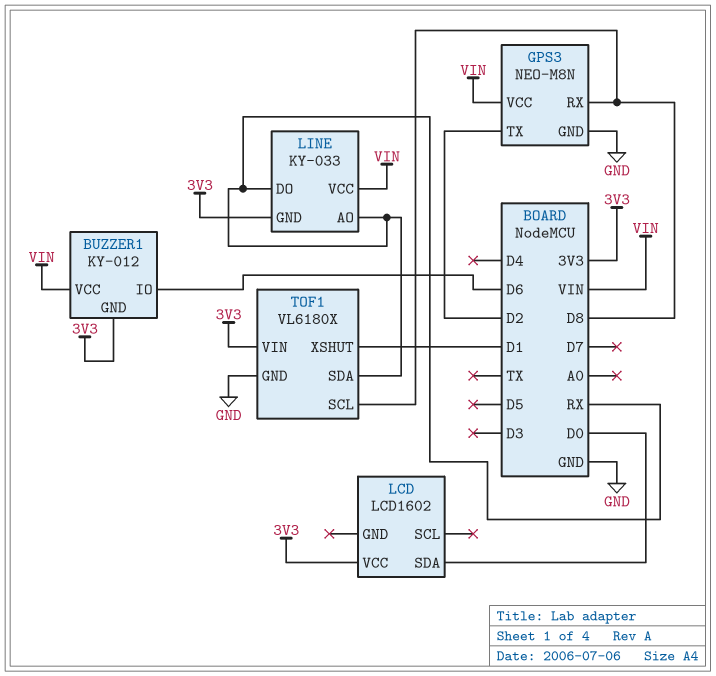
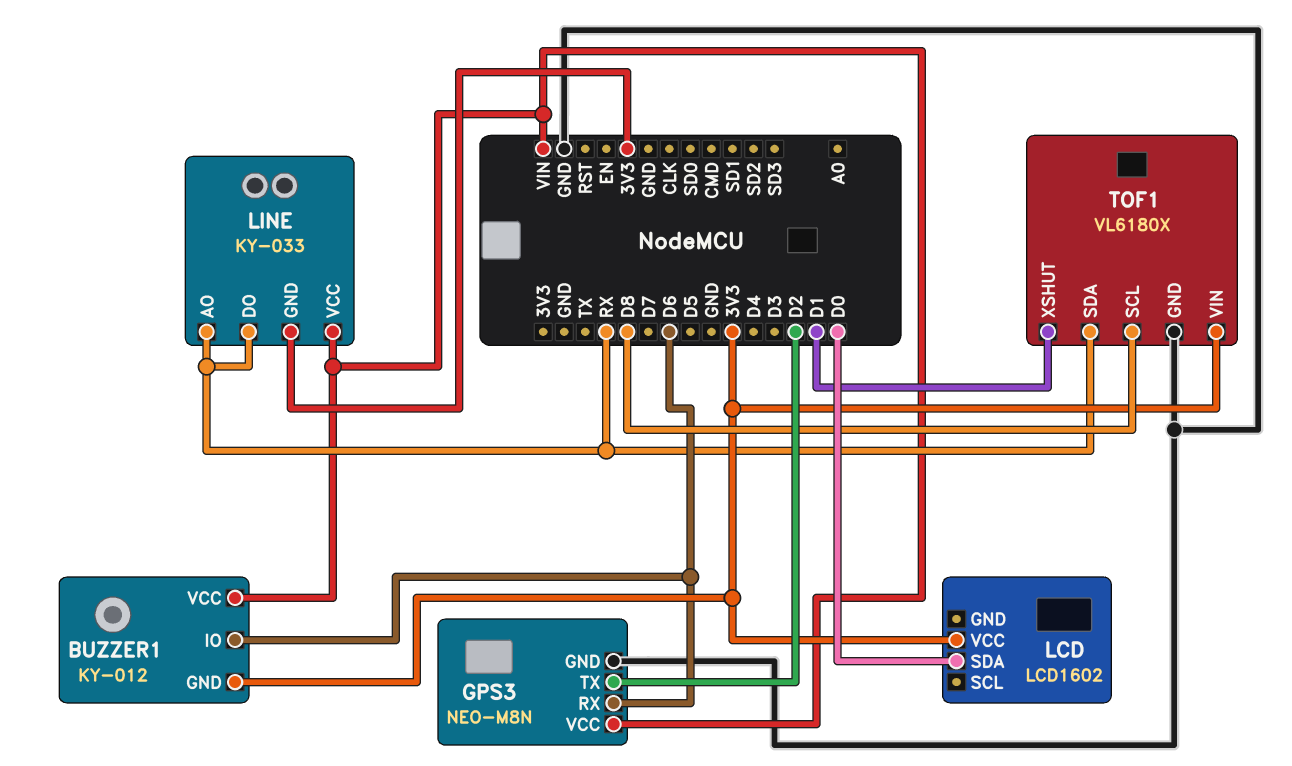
GPS3 pin RX: D8 -> D6

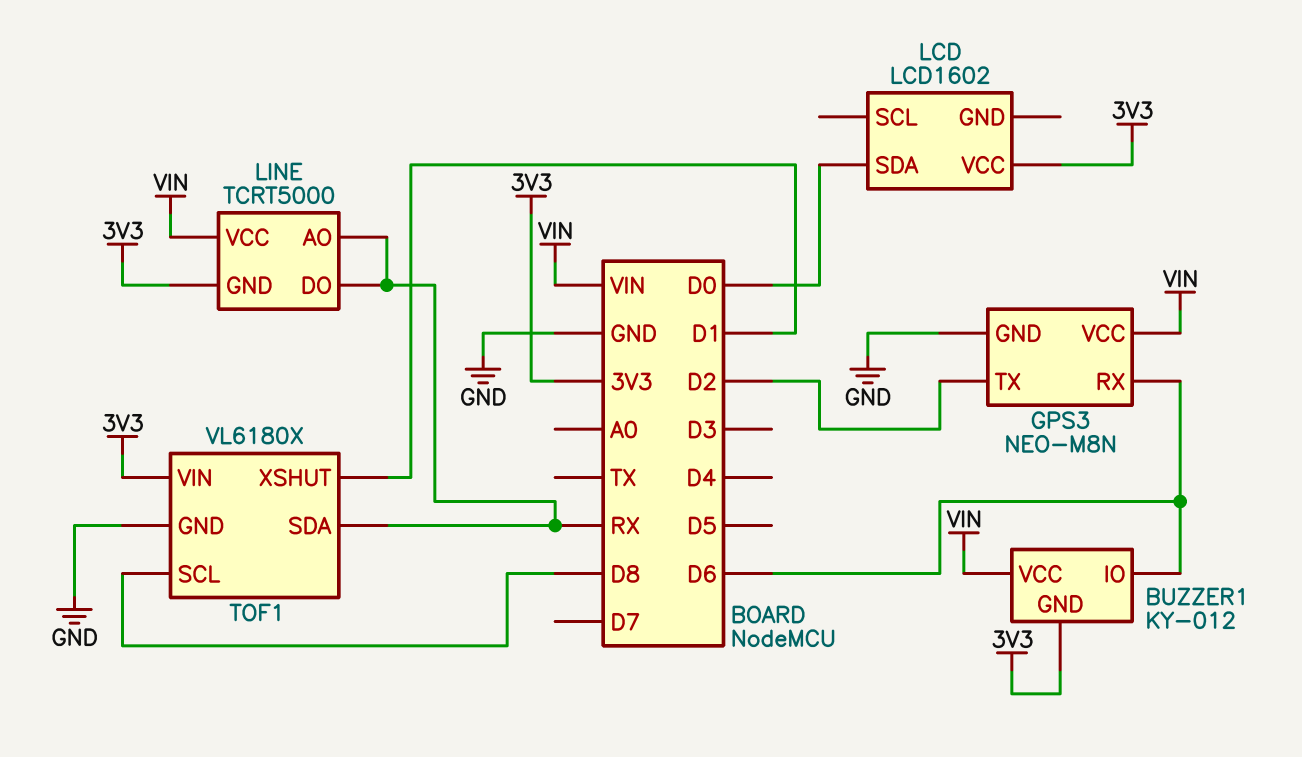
LINE: KY-033 -> TCRT5000

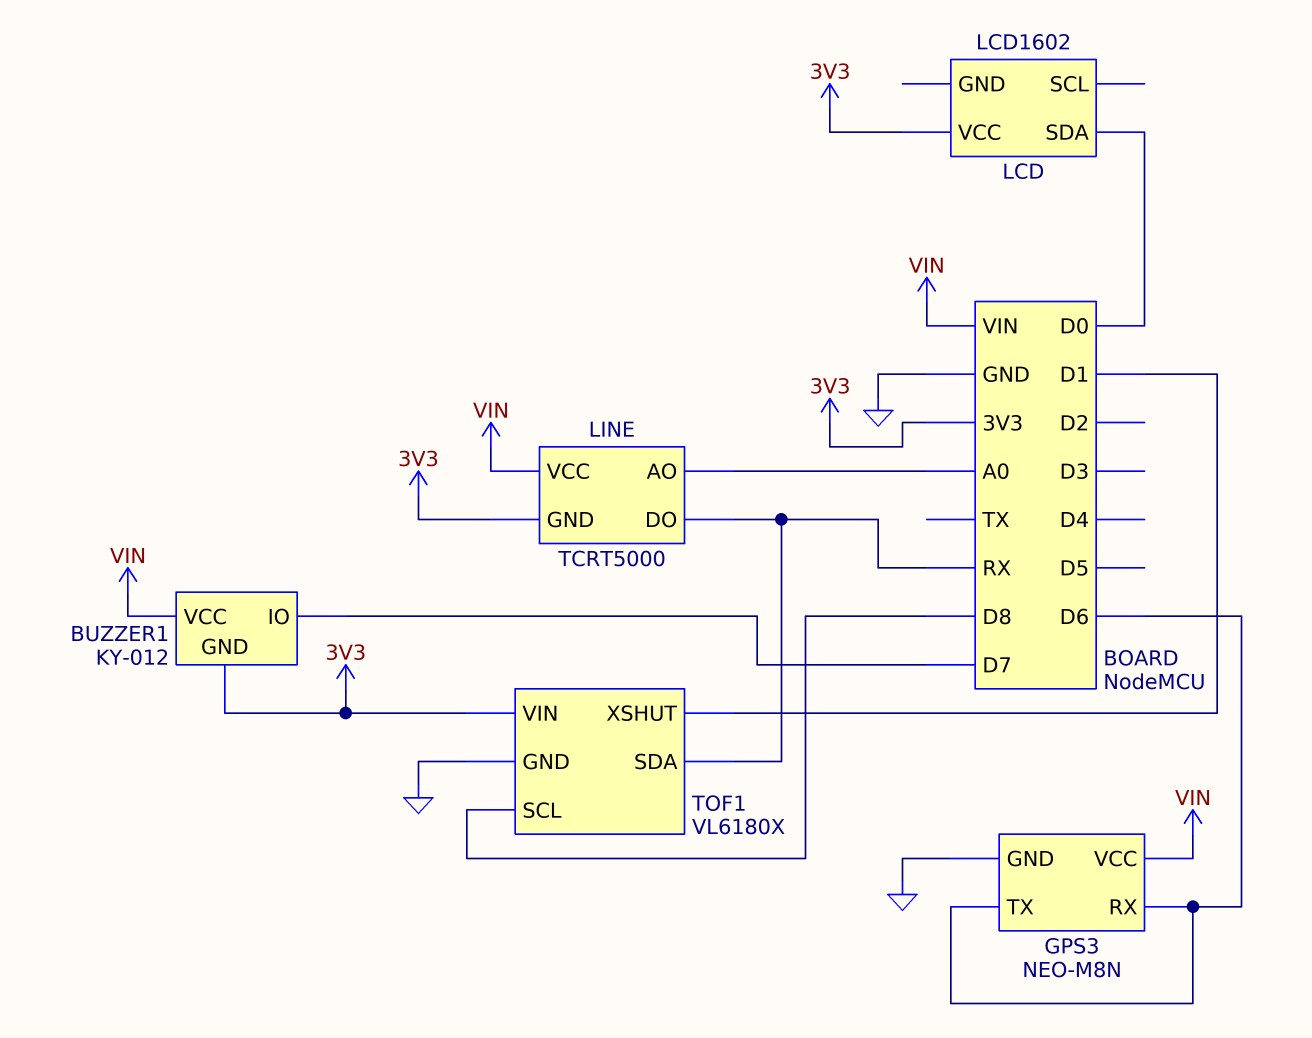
BUZZER1 pin IO: D6 -> D7
GPS3 pin TX: D2 -> D6
LINE pin AO: RX -> A0

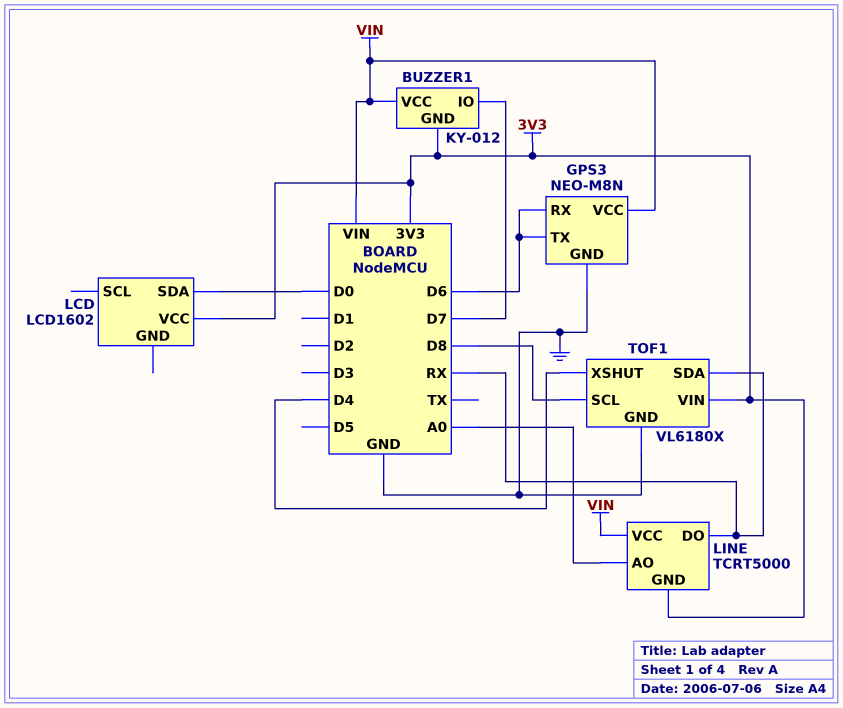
TOF1 pin XSHUT: D1 -> D4

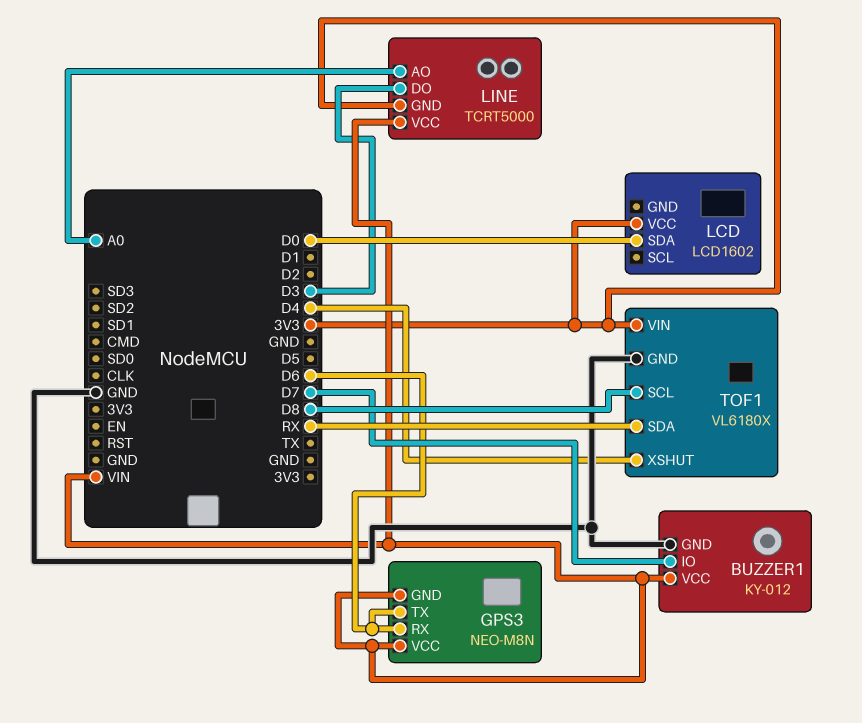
BUZZER1 pin GND: 3V3 -> GND
GPS3 pin GND: GND -> VIN
LINE pin DO: RX -> D3

